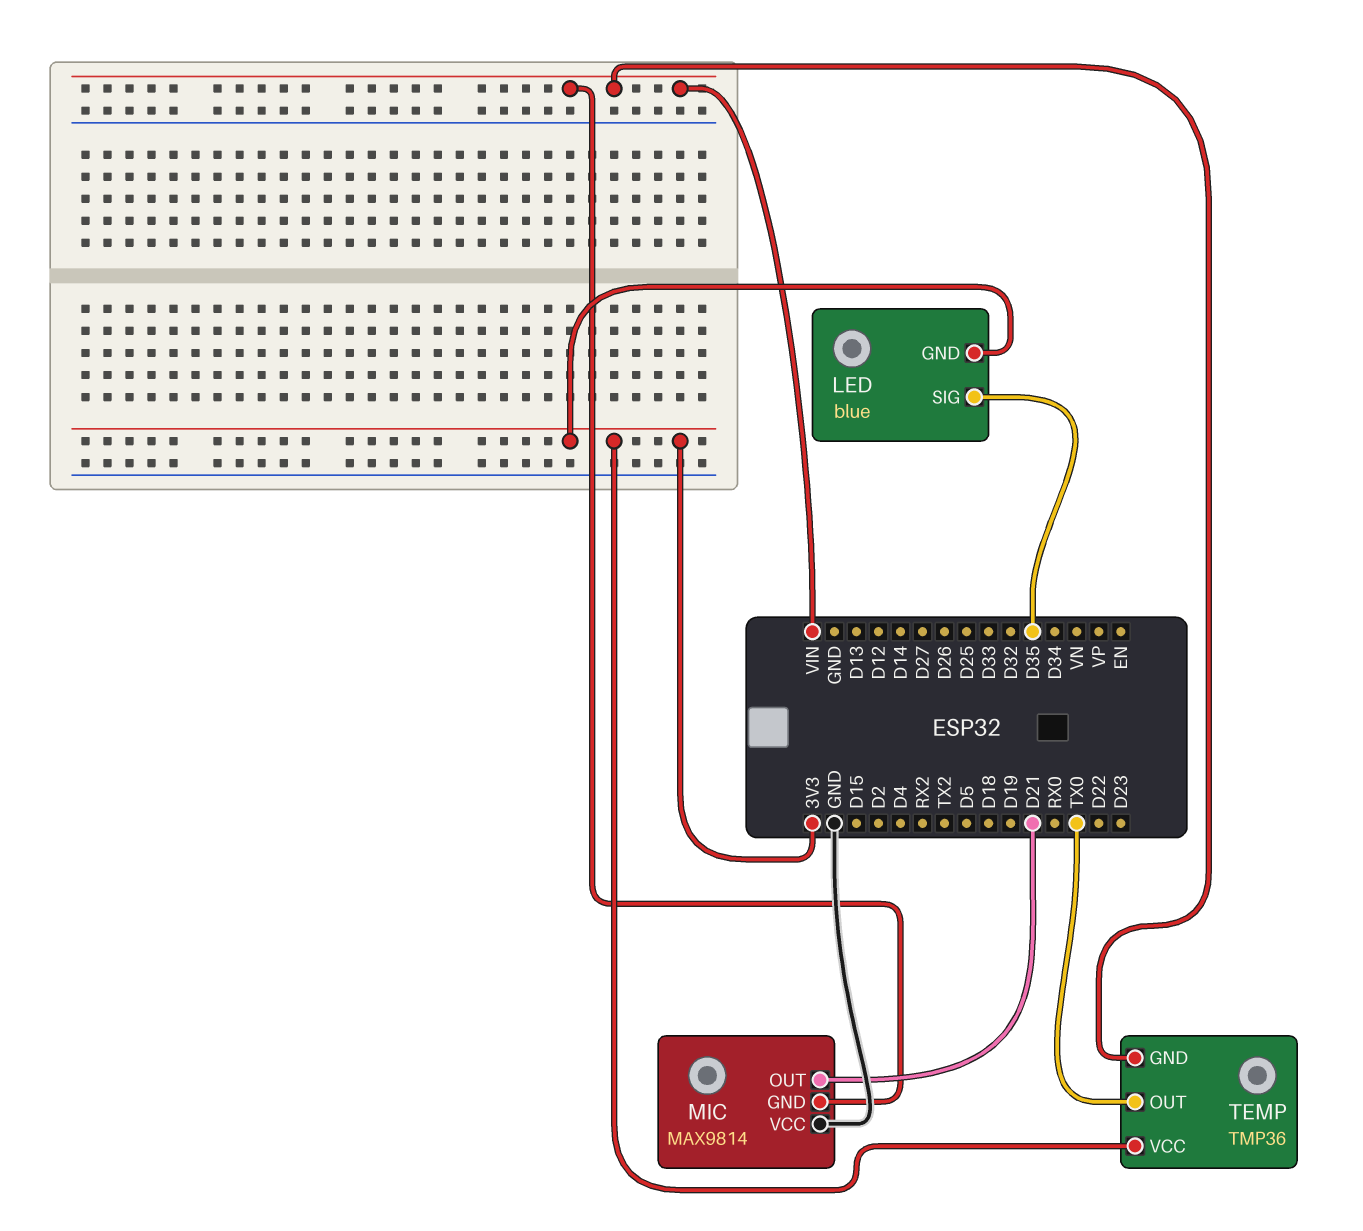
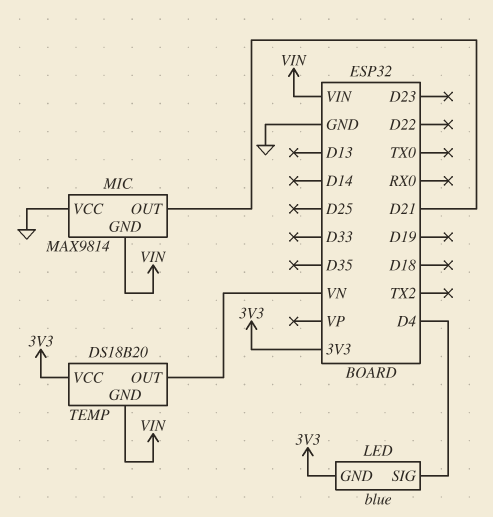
LED pin SIG: D35 -> D4
TEMP: TMP36 -> DS18B20
TEMP pin OUT: TX0 -> VN

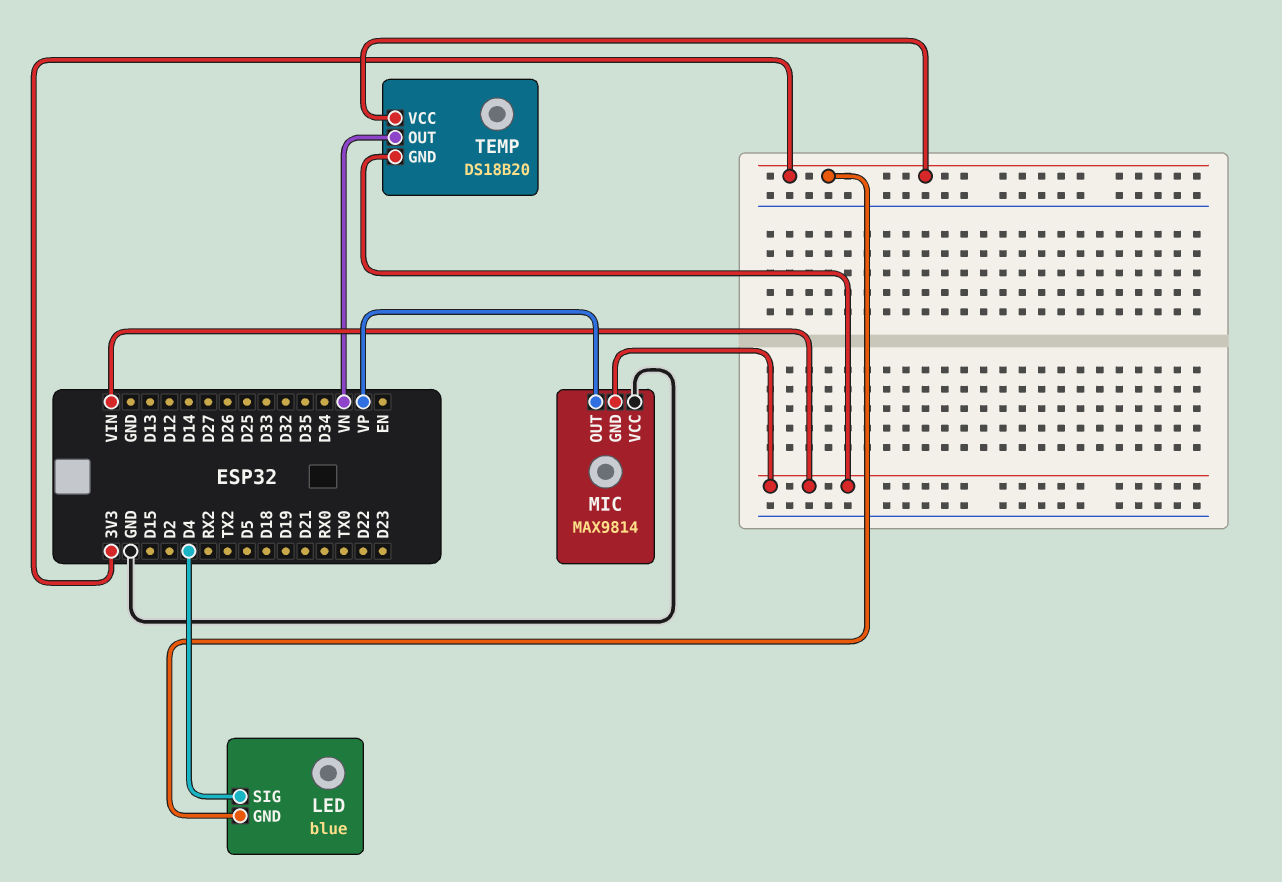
MIC pin OUT: D21 -> VP

